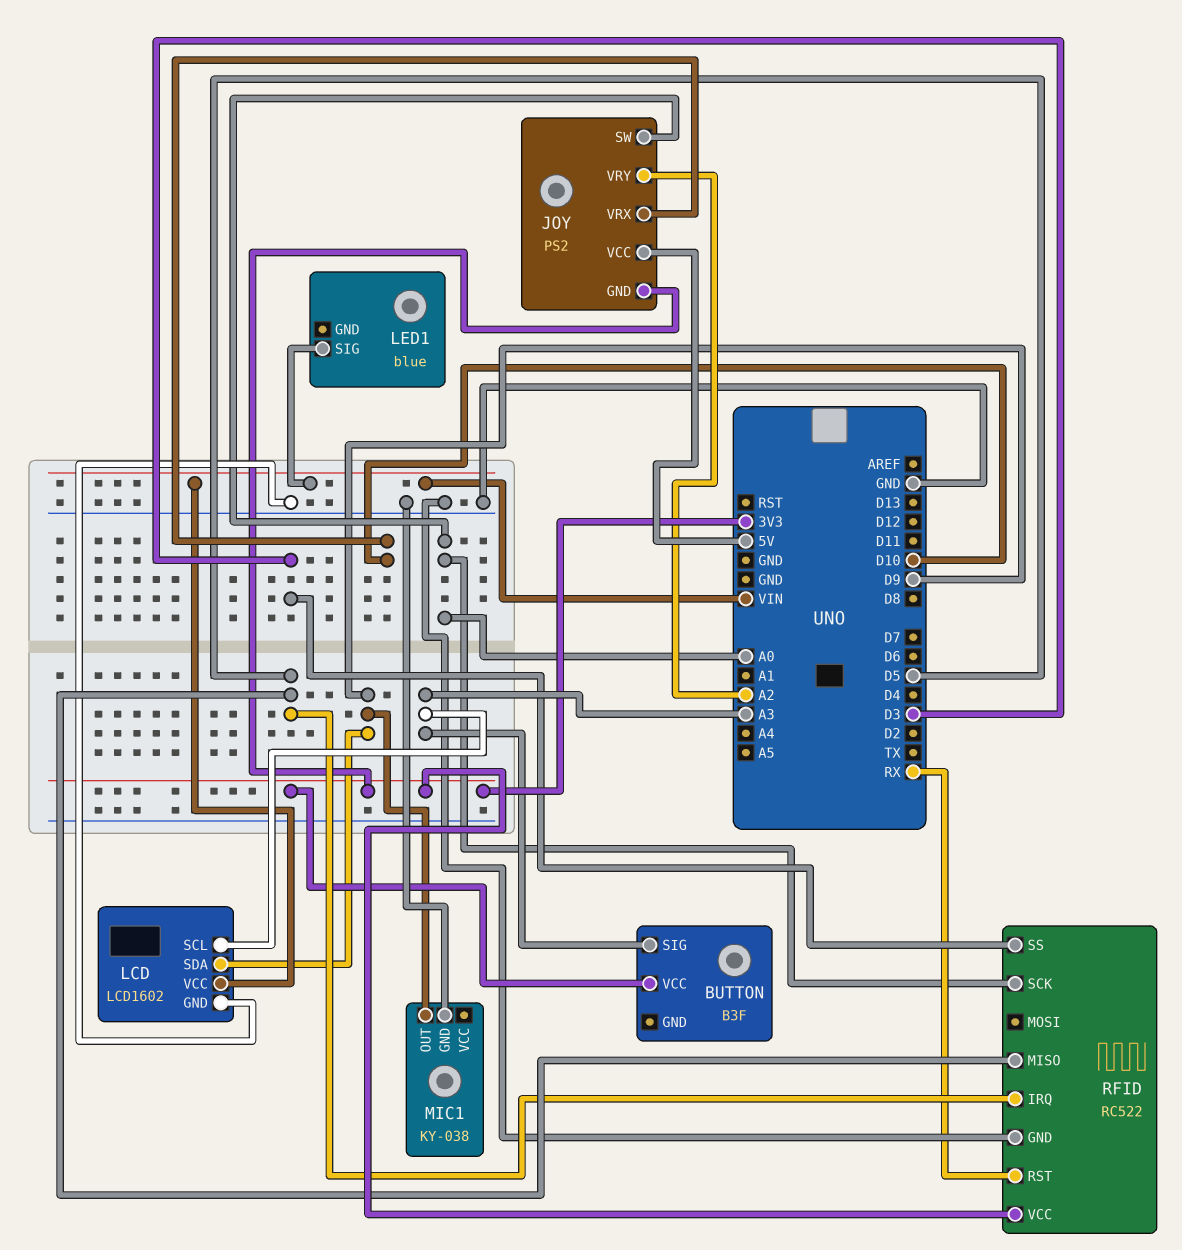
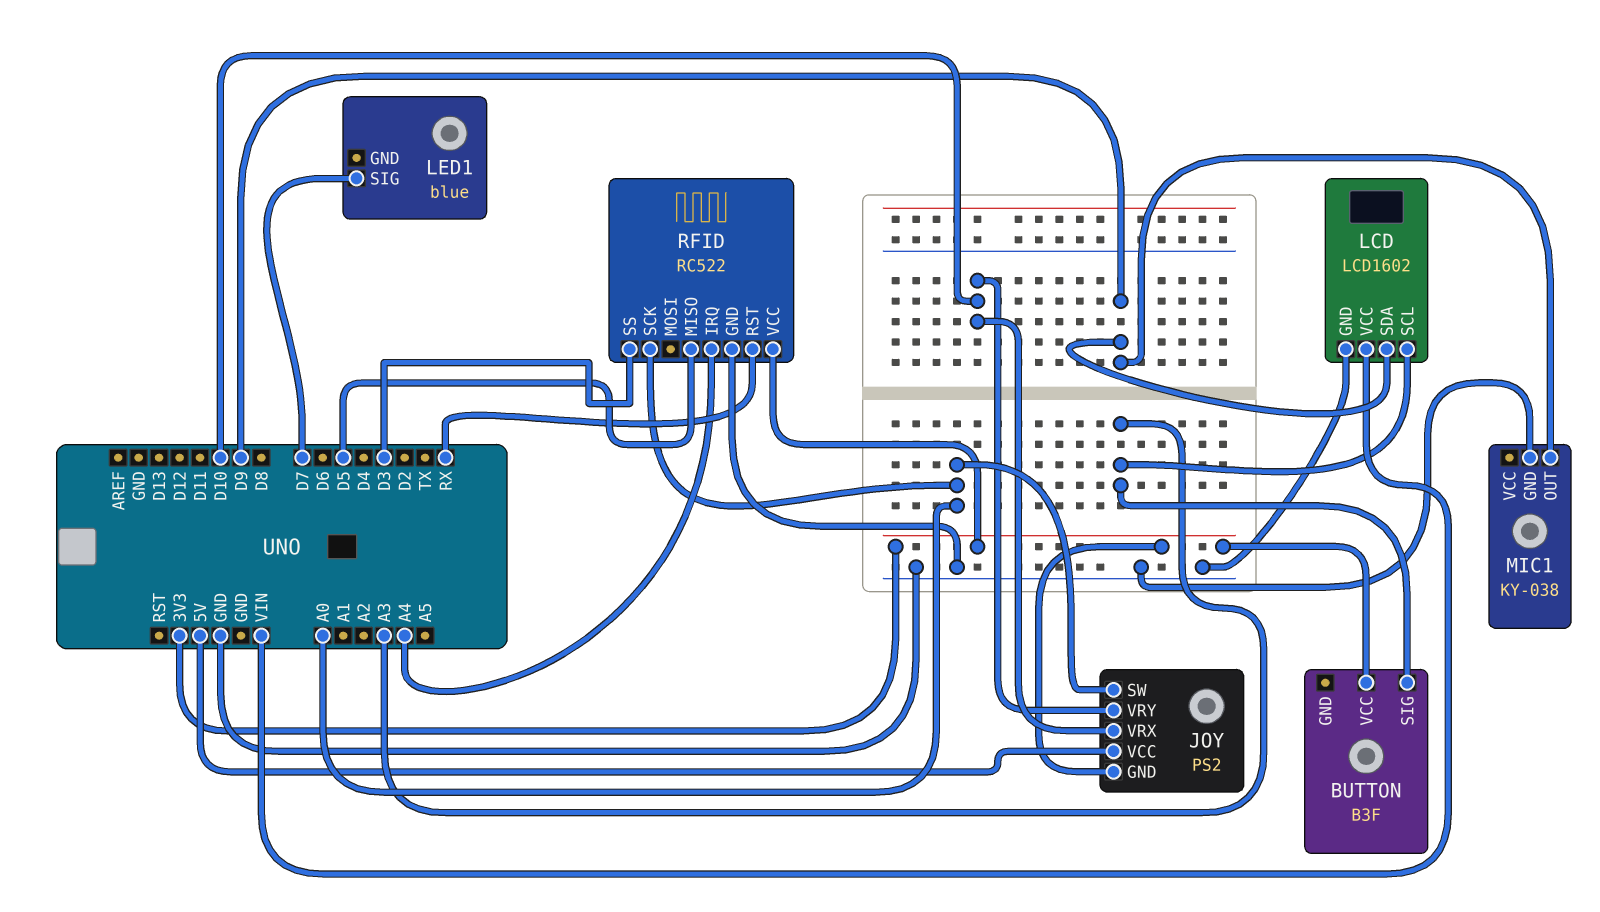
JOY pin VRY: A2 -> D10
LED1 pin SIG: VIN -> D7
RFID pin IRQ: D5 -> A4

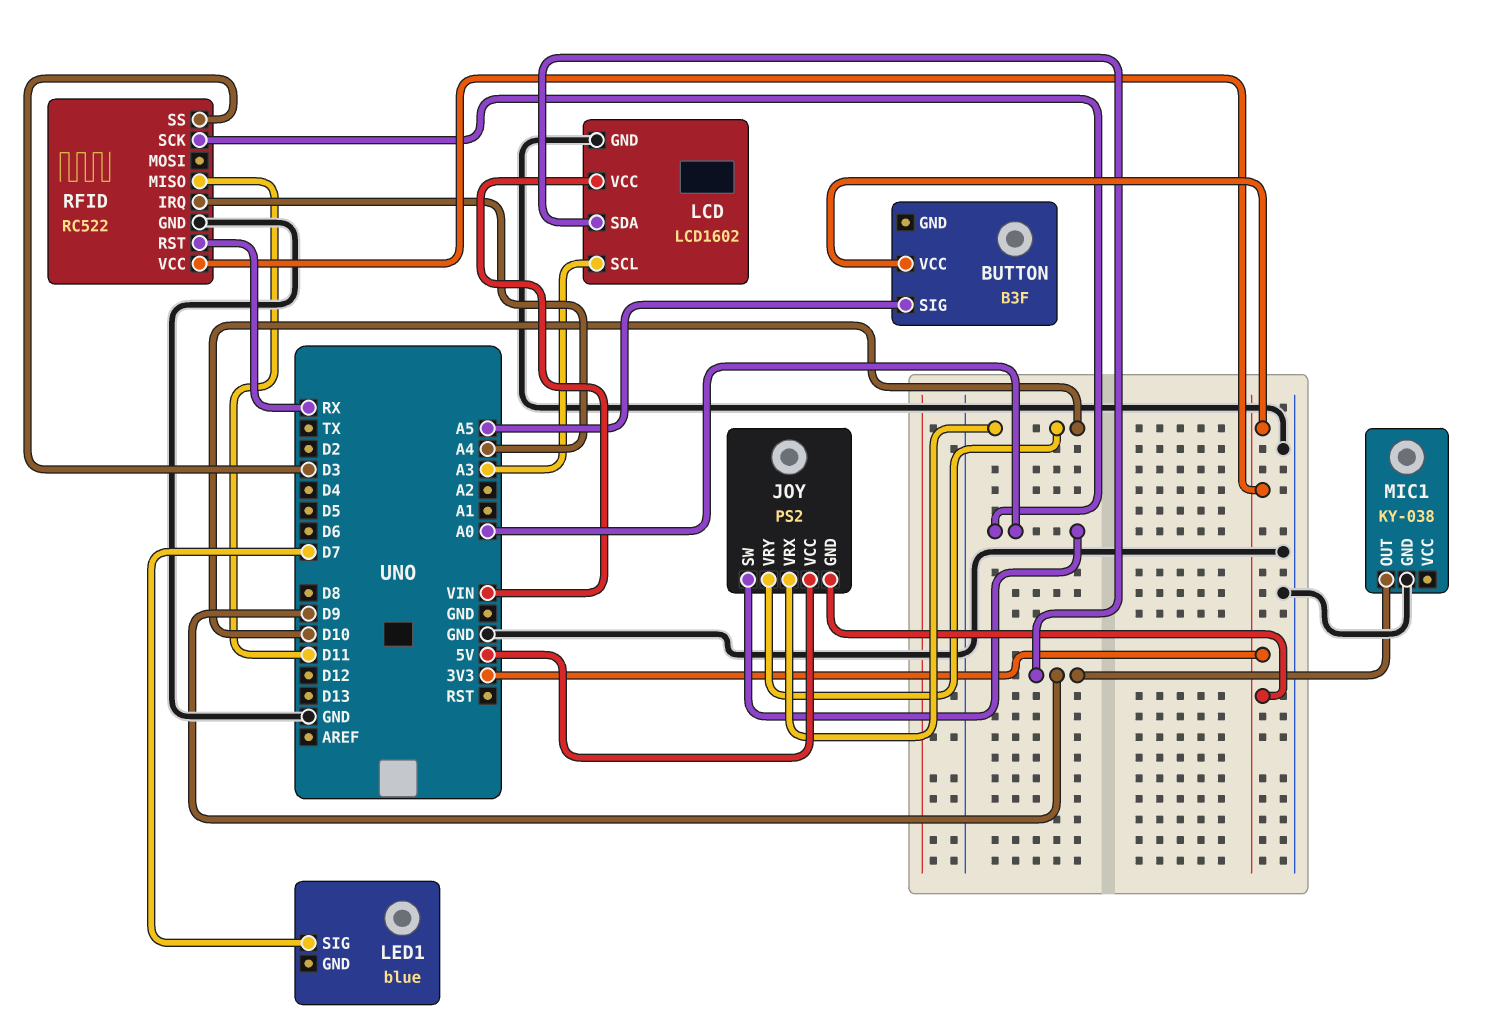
BUTTON pin SIG: A3 -> A5
RFID pin MISO: D5 -> D11

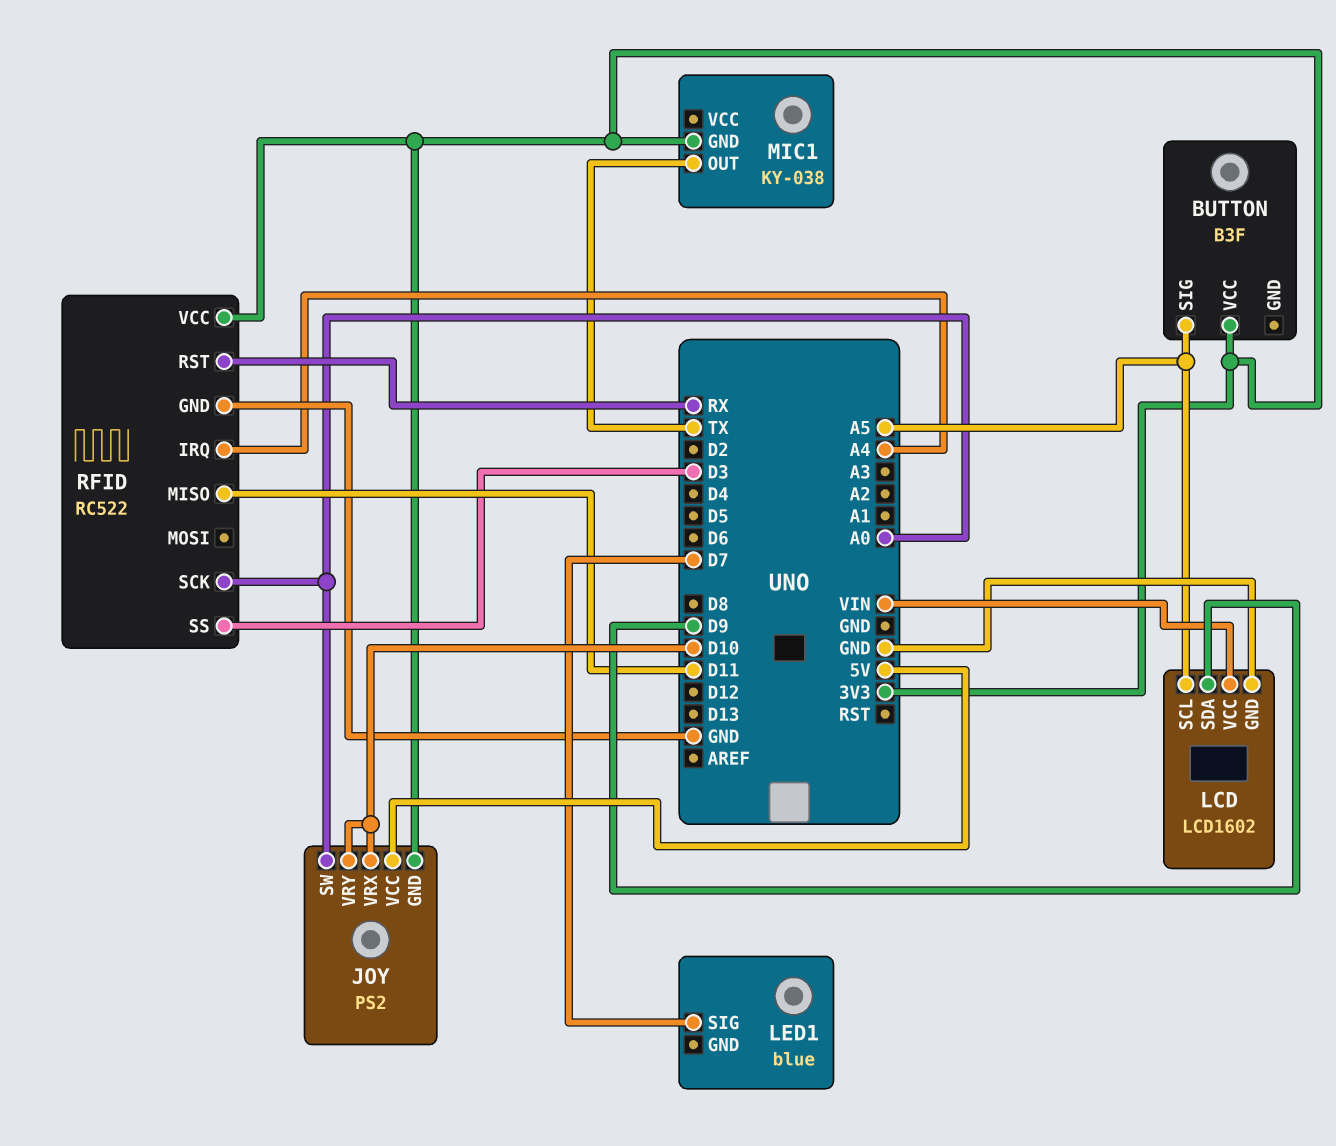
LCD pin SCL: A3 -> A5
MIC1 pin GND: GND -> 3V3
MIC1 pin OUT: D9 -> TX

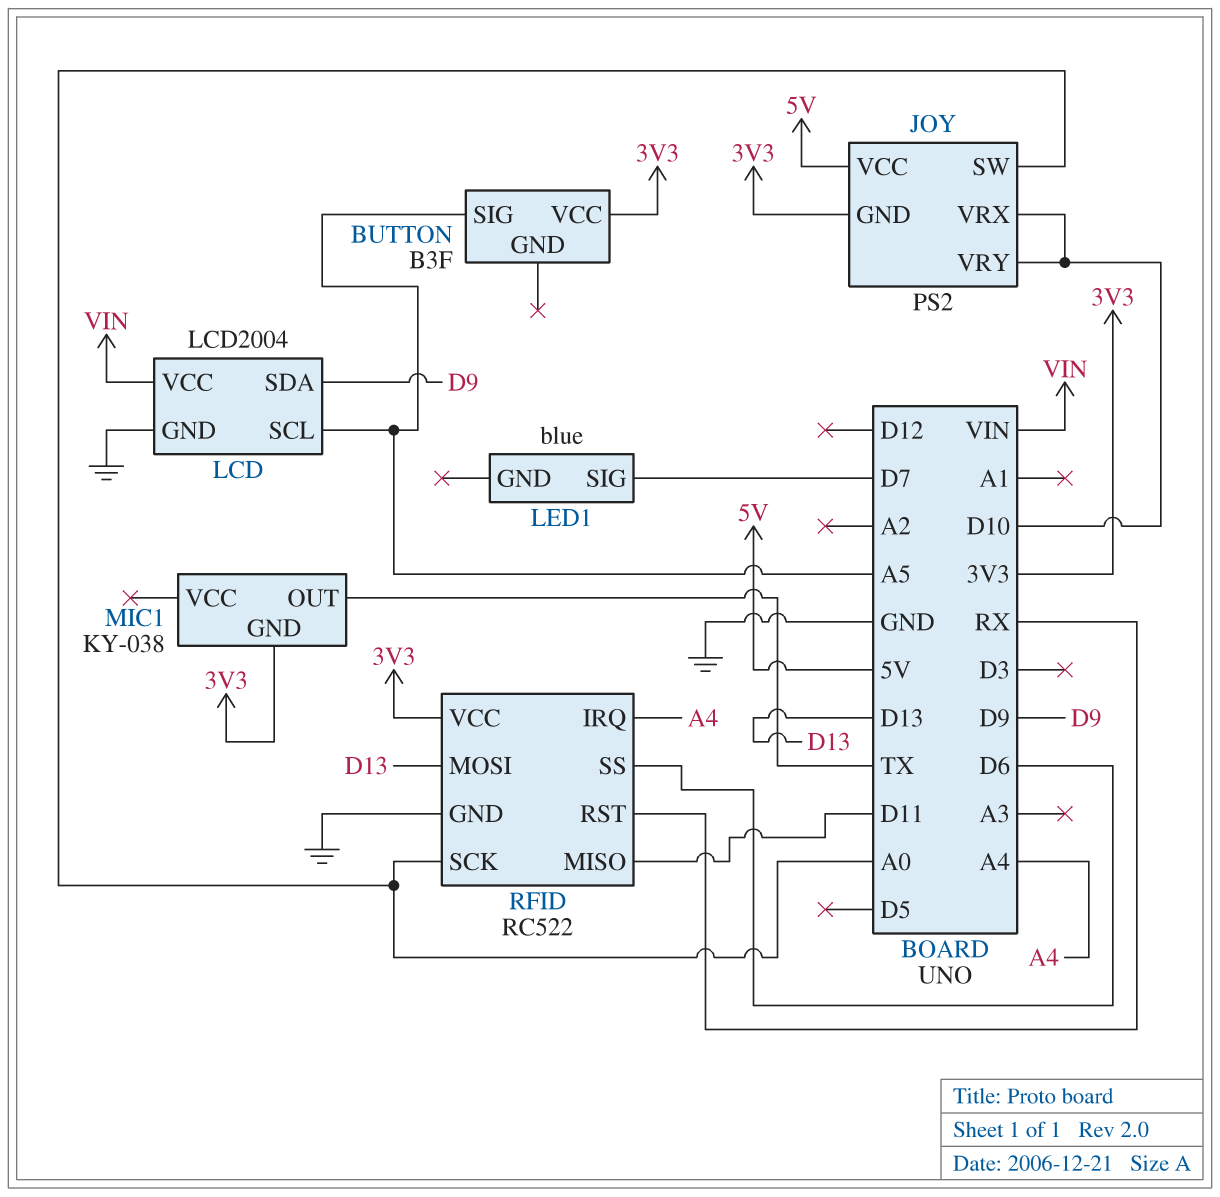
LCD: LCD1602 -> LCD2004
RFID pin MOSI: none -> D13
RFID pin SS: D3 -> D6

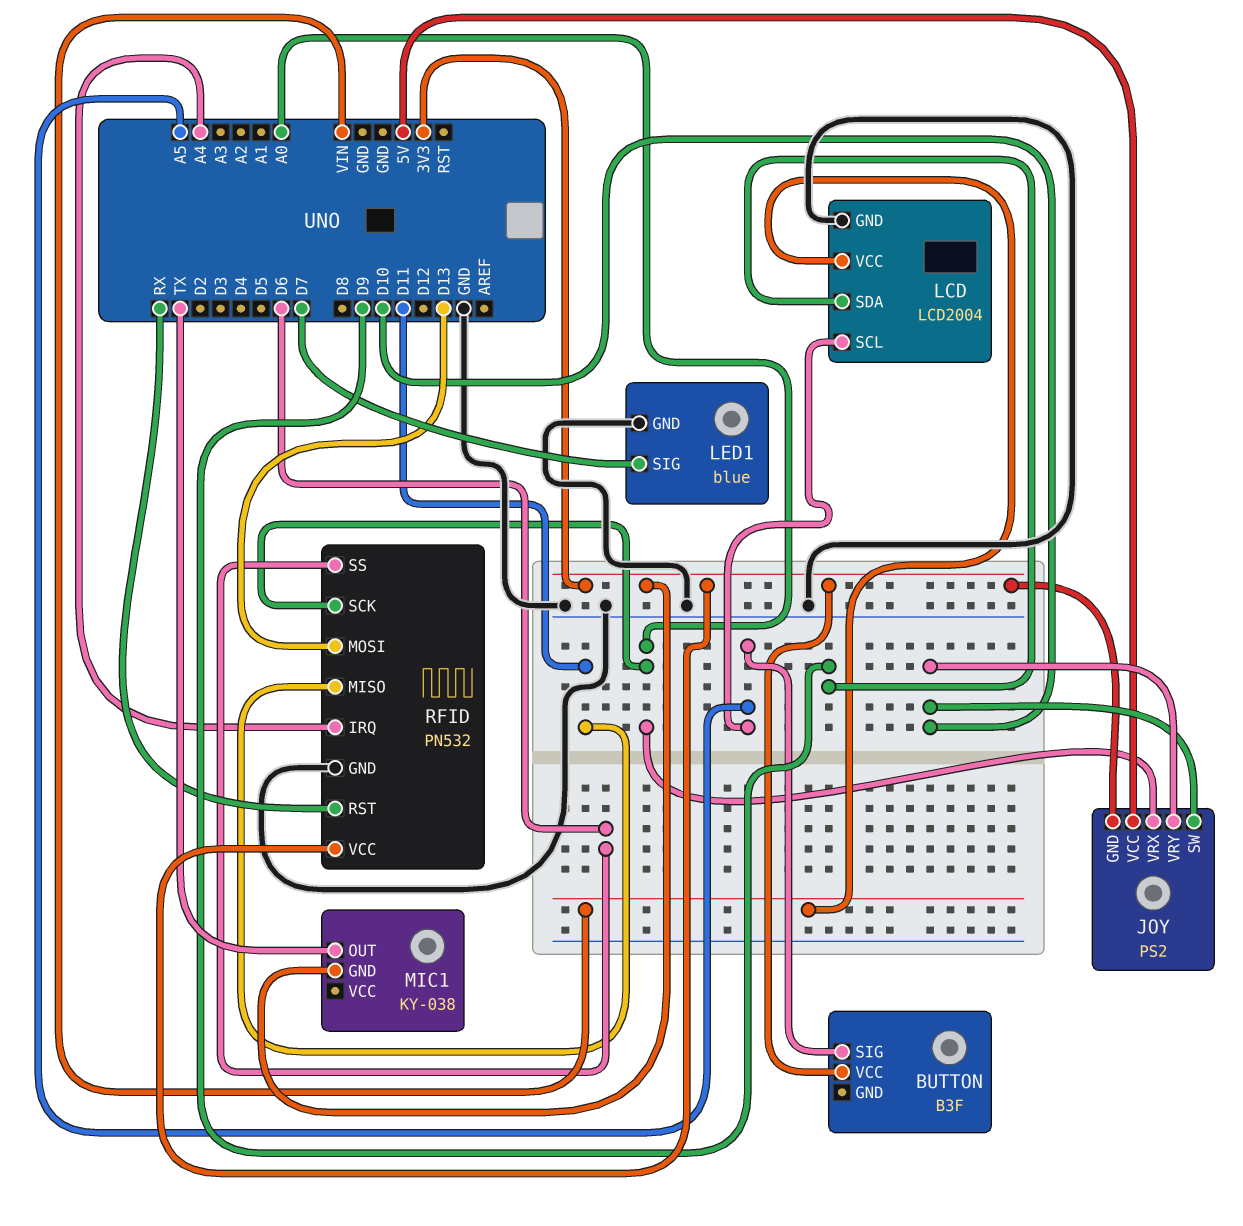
JOY pin SW: A0 -> D10
JOY pin VRX: D10 -> A0
LED1 pin GND: none -> GND
RFID: RC522 -> PN532

